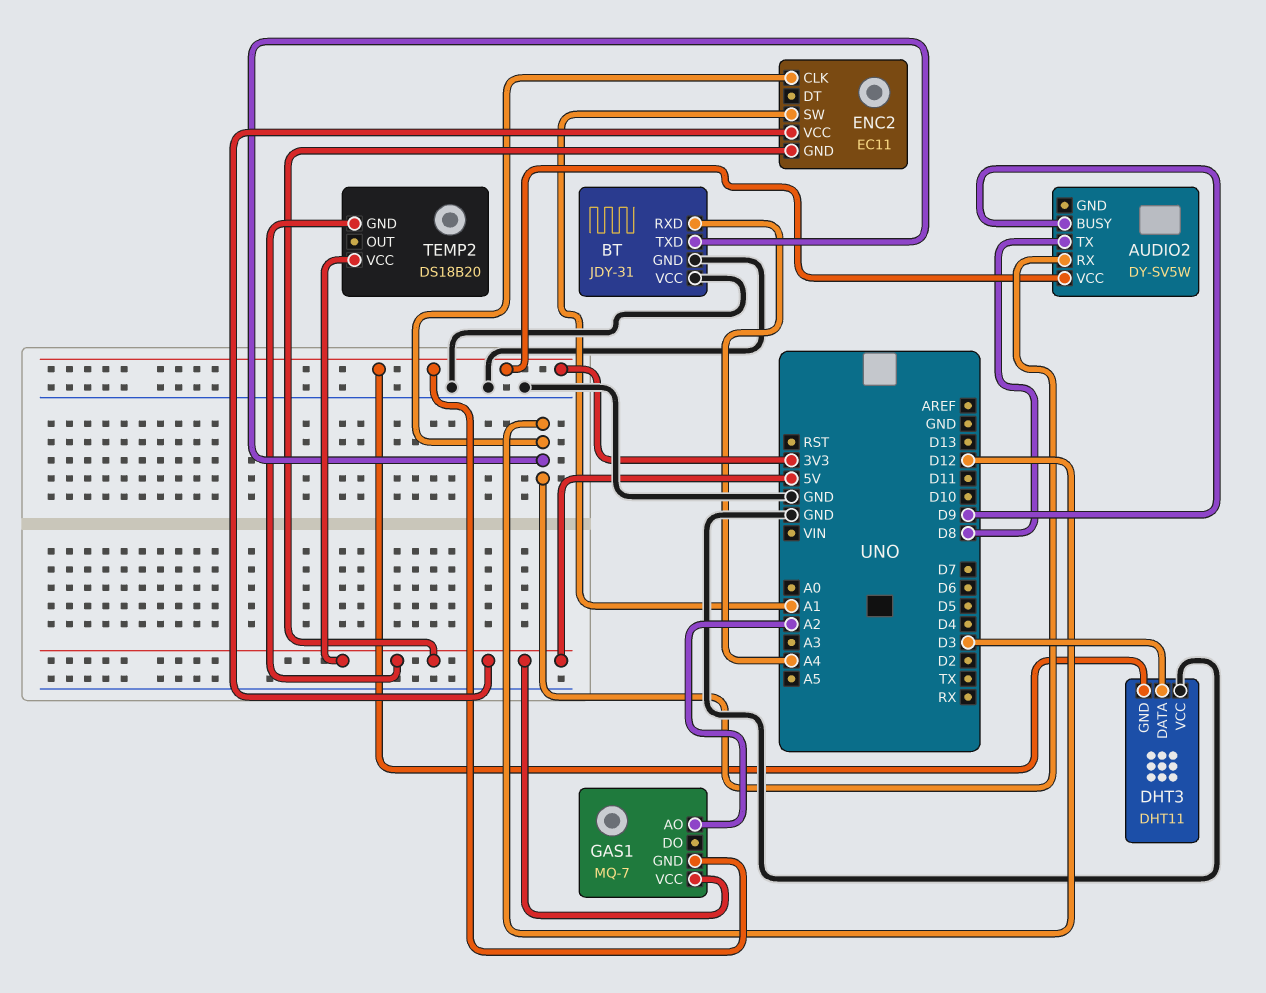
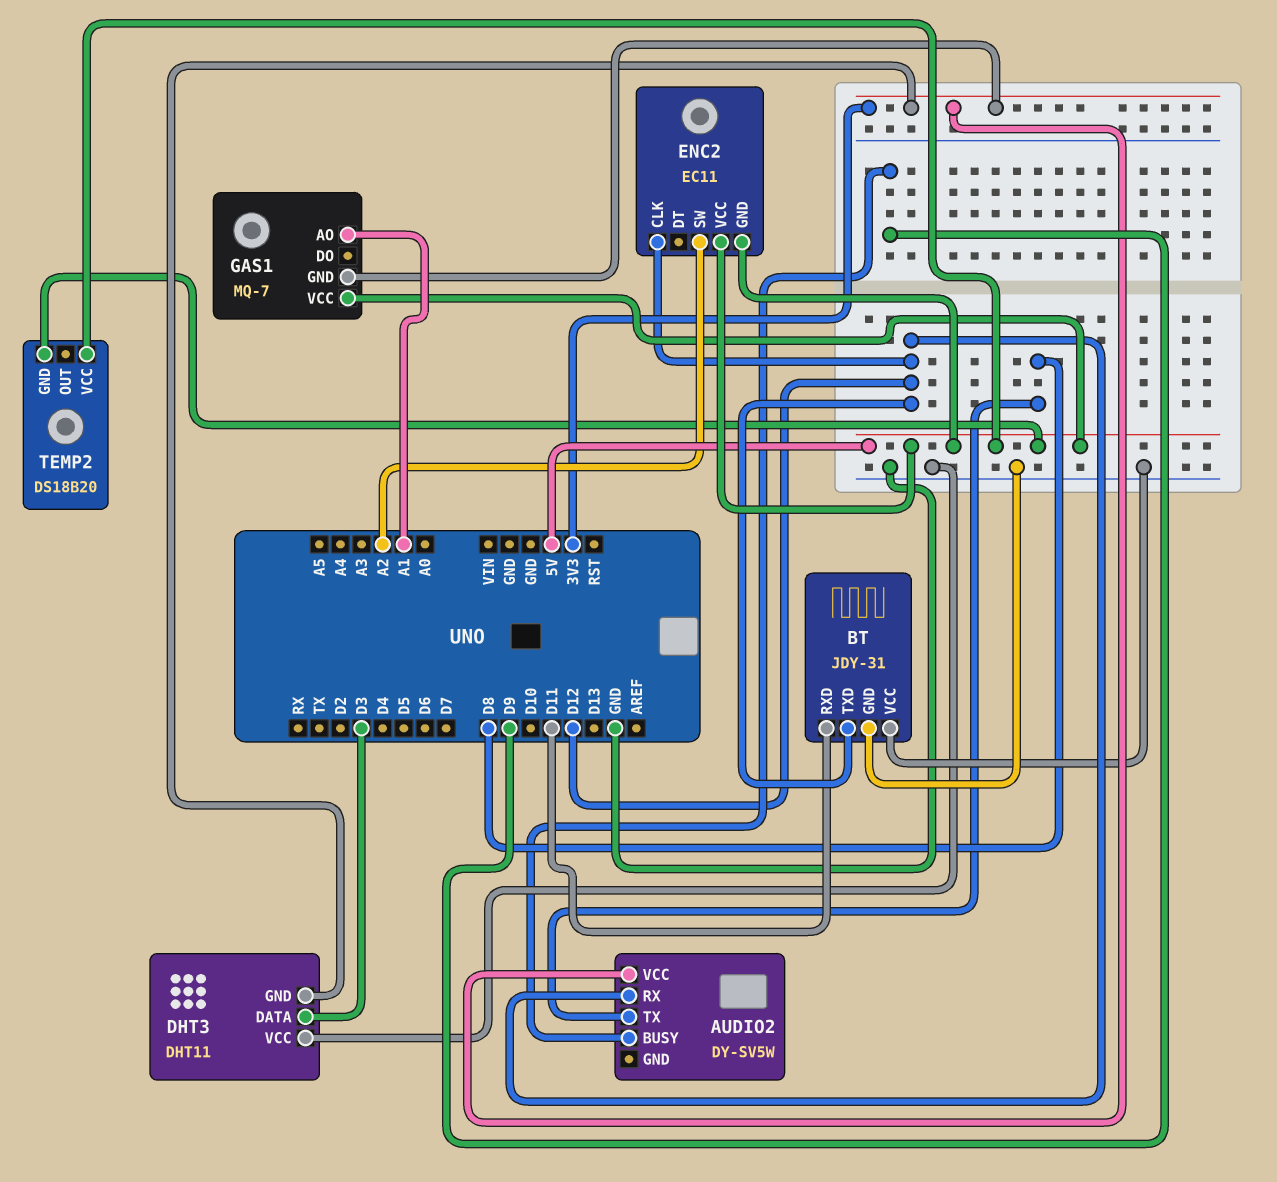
BT pin RXD: A4 -> D11
ENC2 pin SW: A1 -> A2
GAS1 pin AO: A2 -> A1

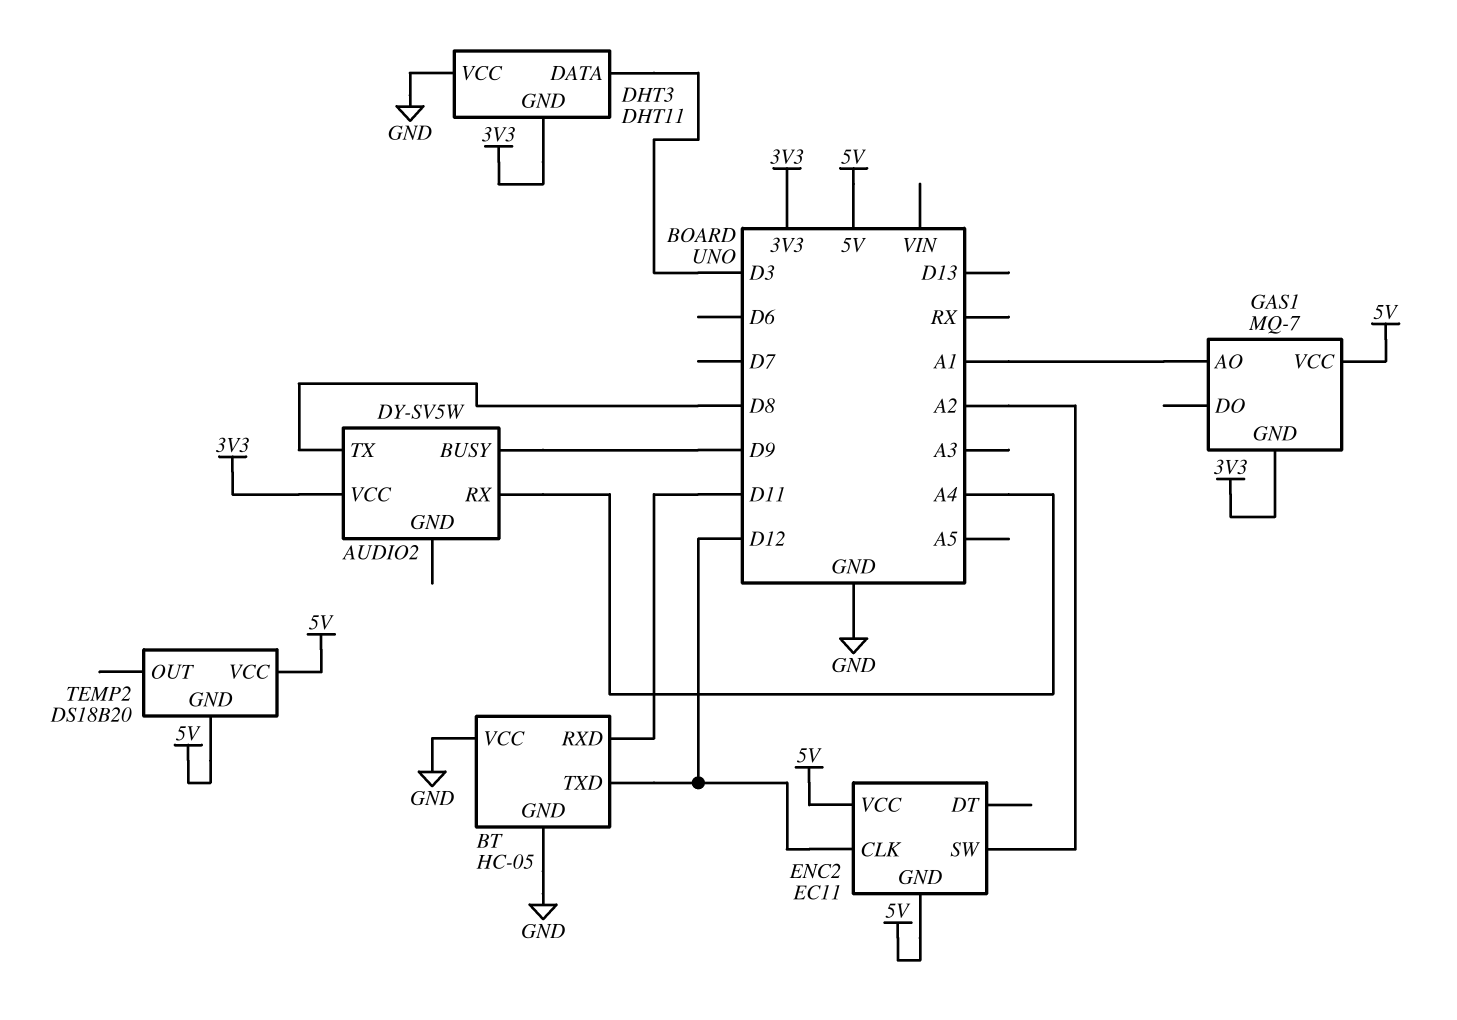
AUDIO2 pin RX: D12 -> A4
BT: JDY-31 -> HC-05

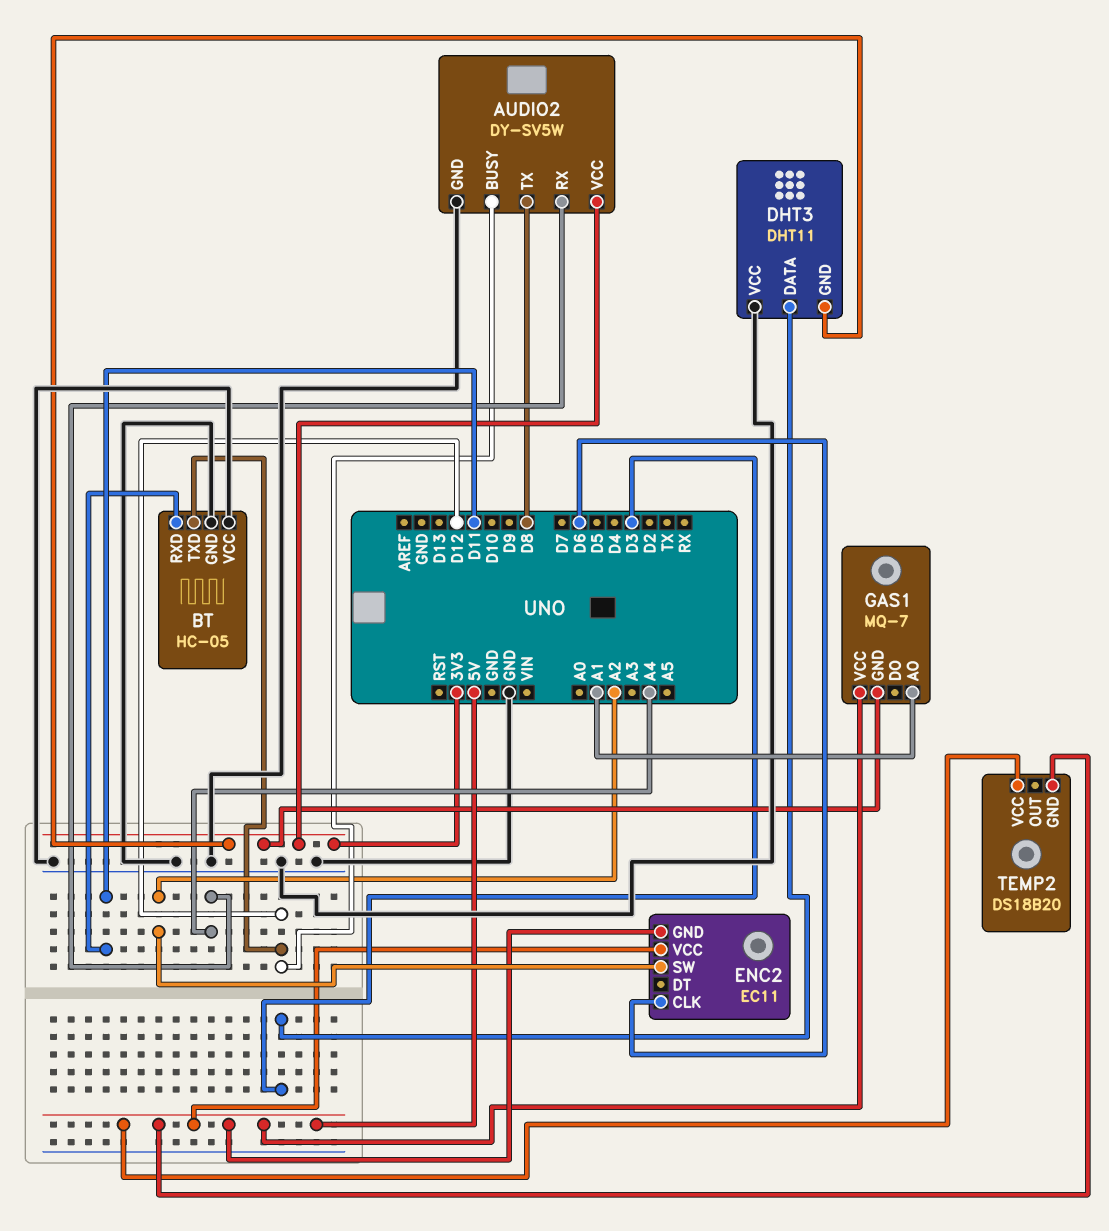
AUDIO2 pin BUSY: D9 -> D12
AUDIO2 pin GND: none -> GND
ENC2 pin CLK: D12 -> D6

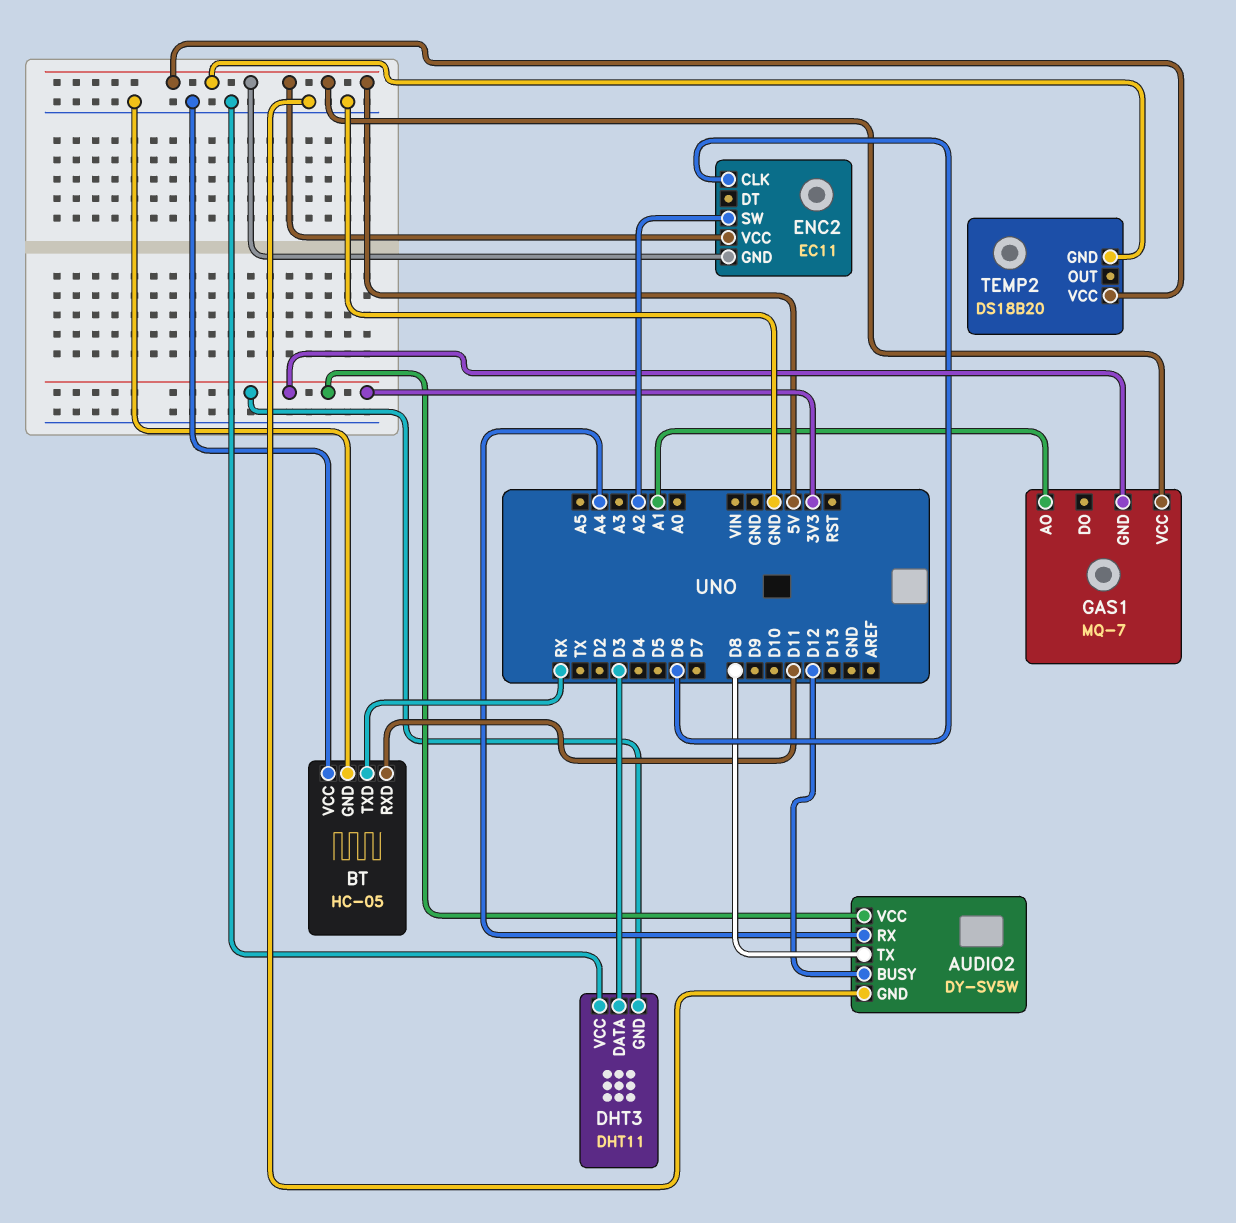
BT pin TXD: D12 -> RX

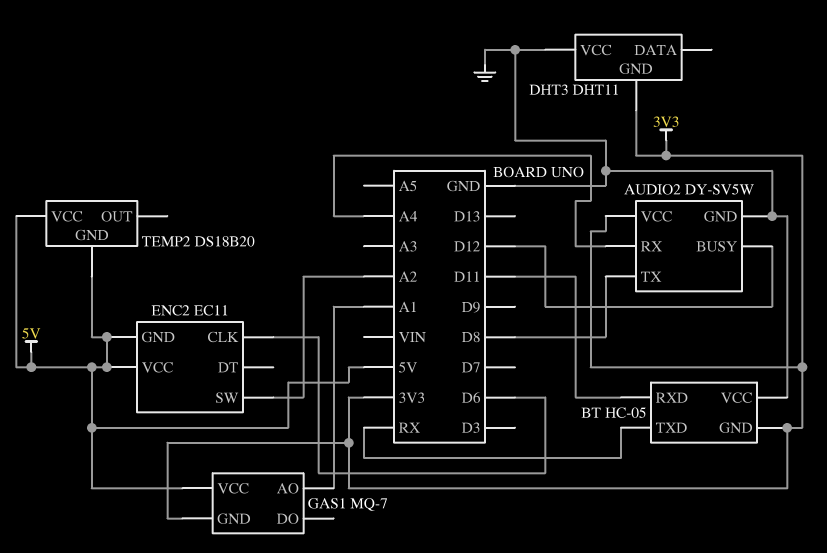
BT pin GND: GND -> 3V3
DHT3 pin DATA: D3 -> none

